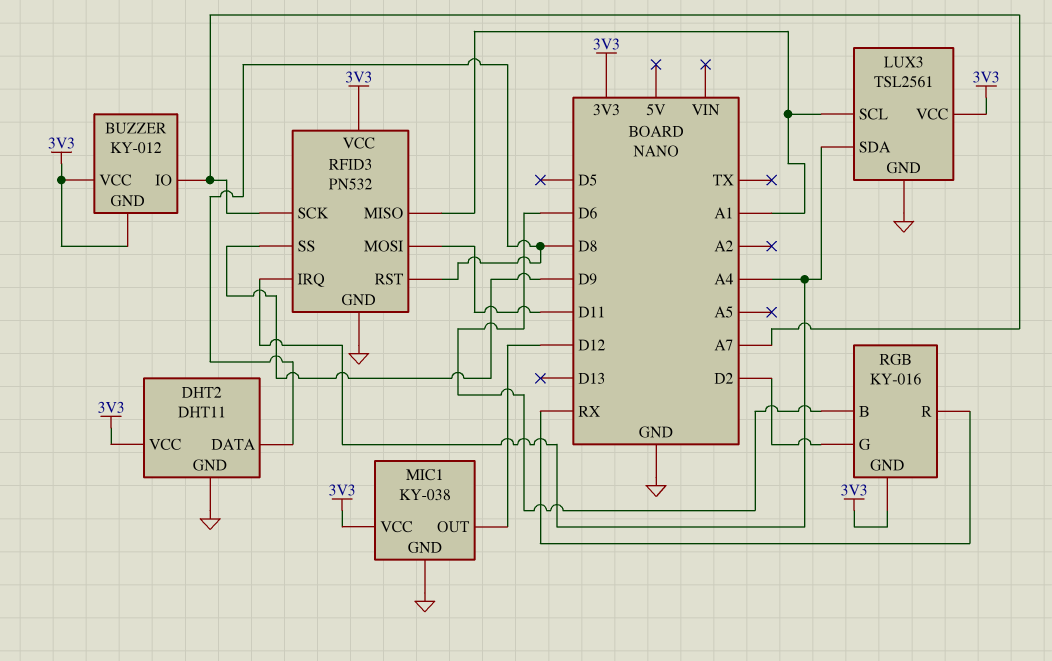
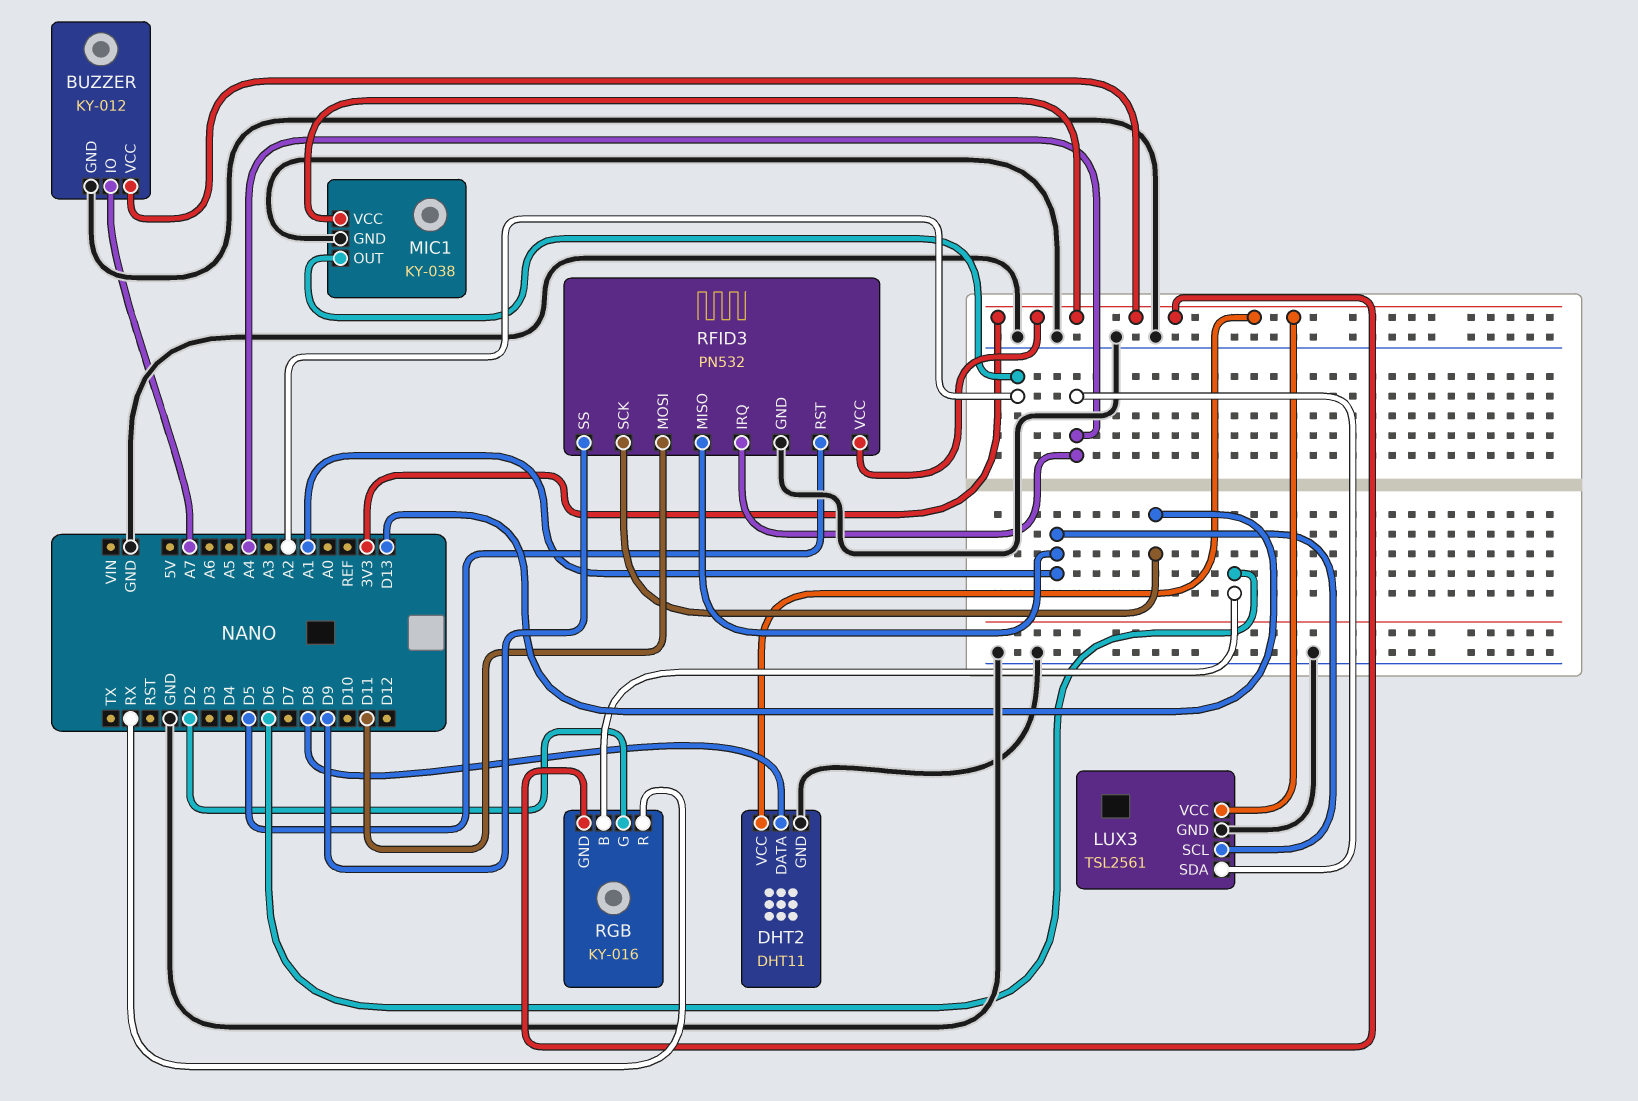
BUZZER pin GND: 3V3 -> GND
MIC1 pin OUT: D12 -> A2
RFID3 pin RST: D8 -> D5
RFID3 pin SCK: A7 -> D13

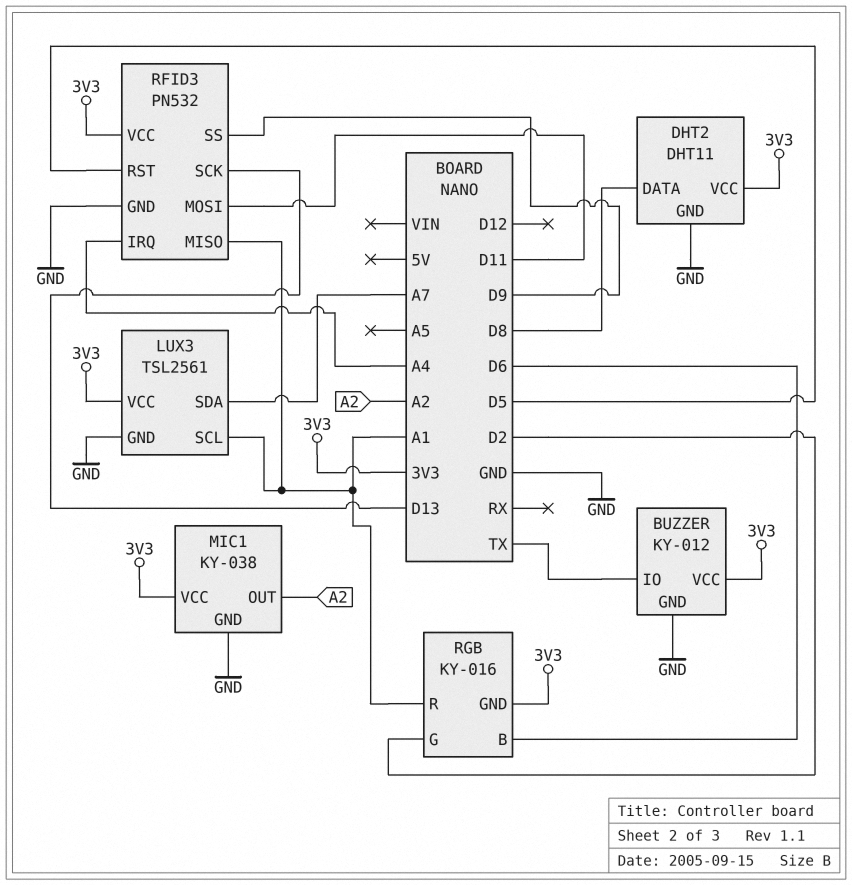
BUZZER pin IO: A7 -> TX
LUX3 pin SDA: A4 -> A7
RGB pin R: RX -> A1

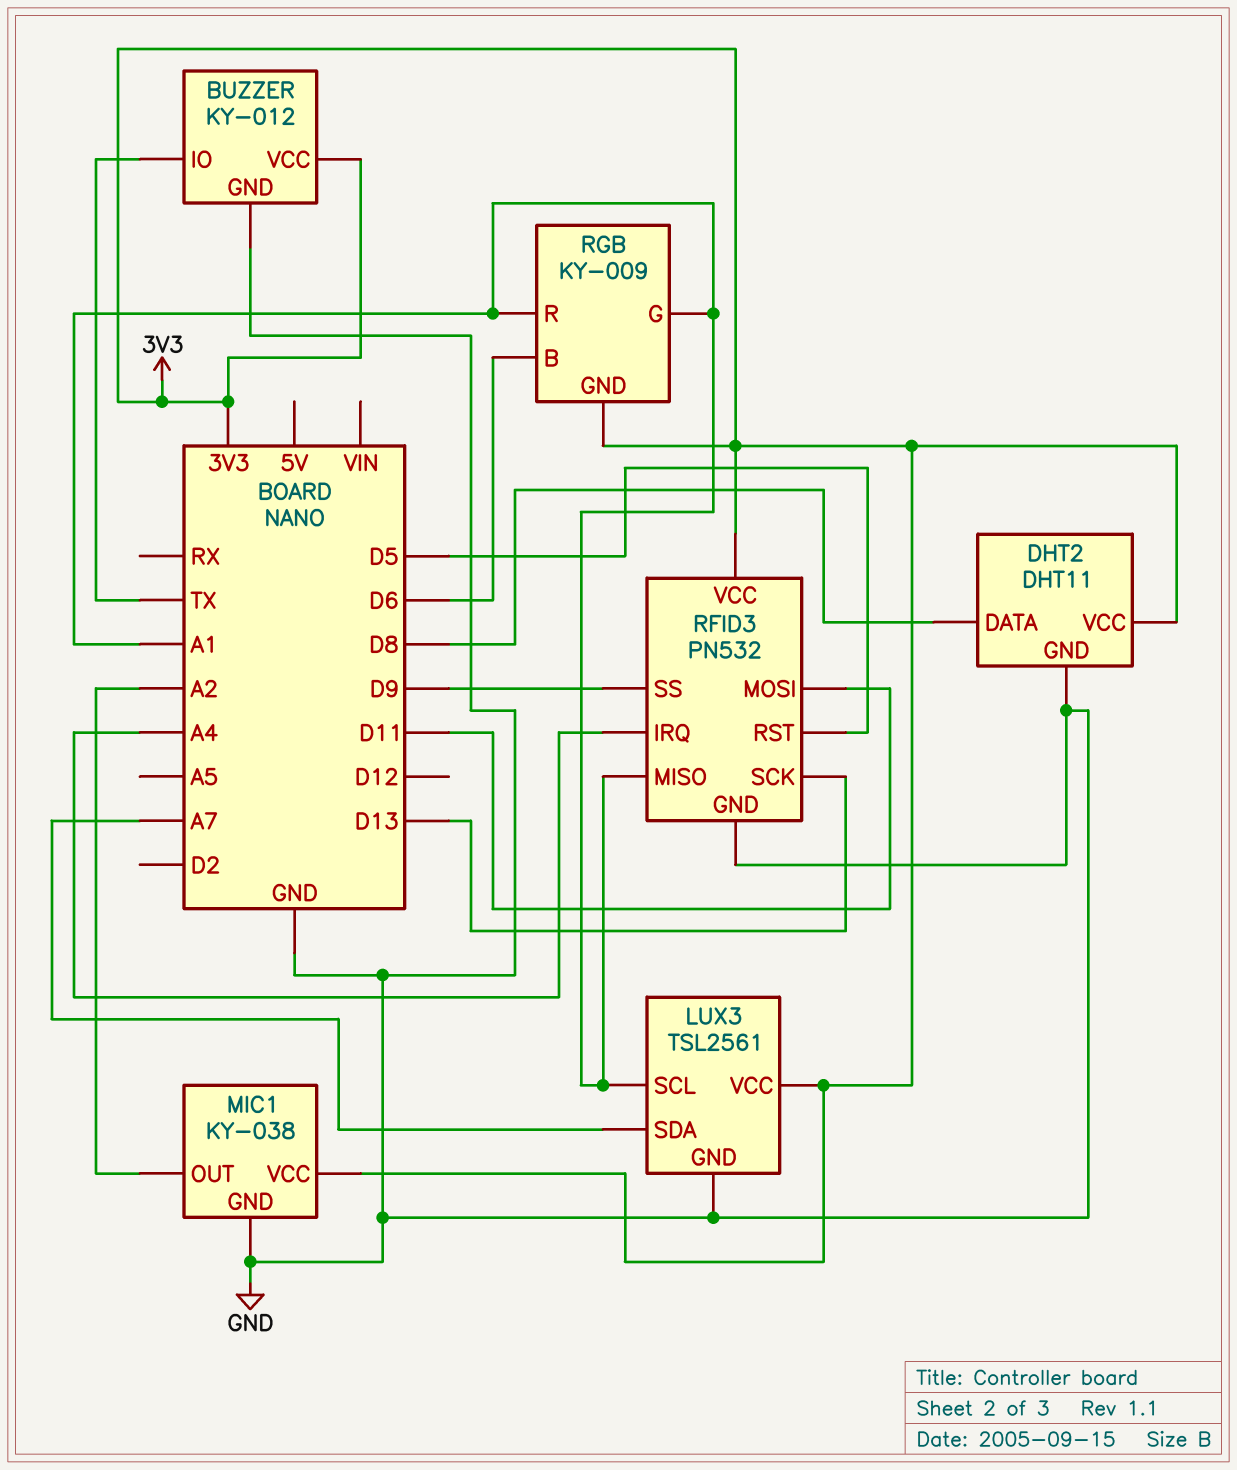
RGB: KY-016 -> KY-009
RGB pin G: D2 -> A1

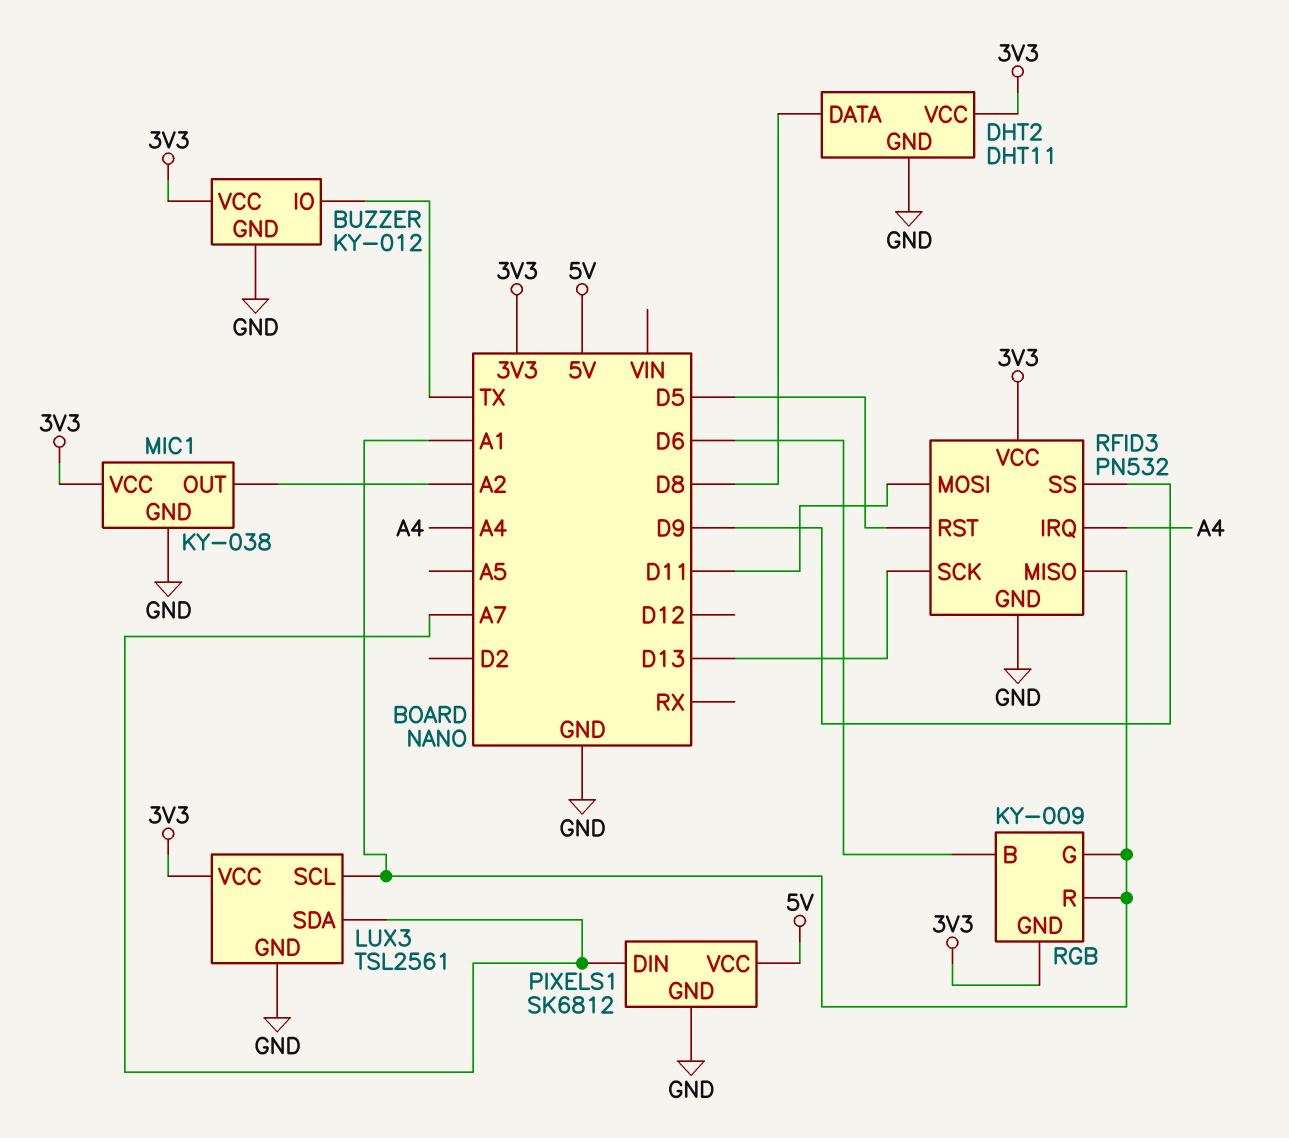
PIXELS1: none -> SK6812
PIXELS1 pin DIN: none -> A7
PIXELS1 pin GND: none -> GND
PIXELS1 pin VCC: none -> 5V

